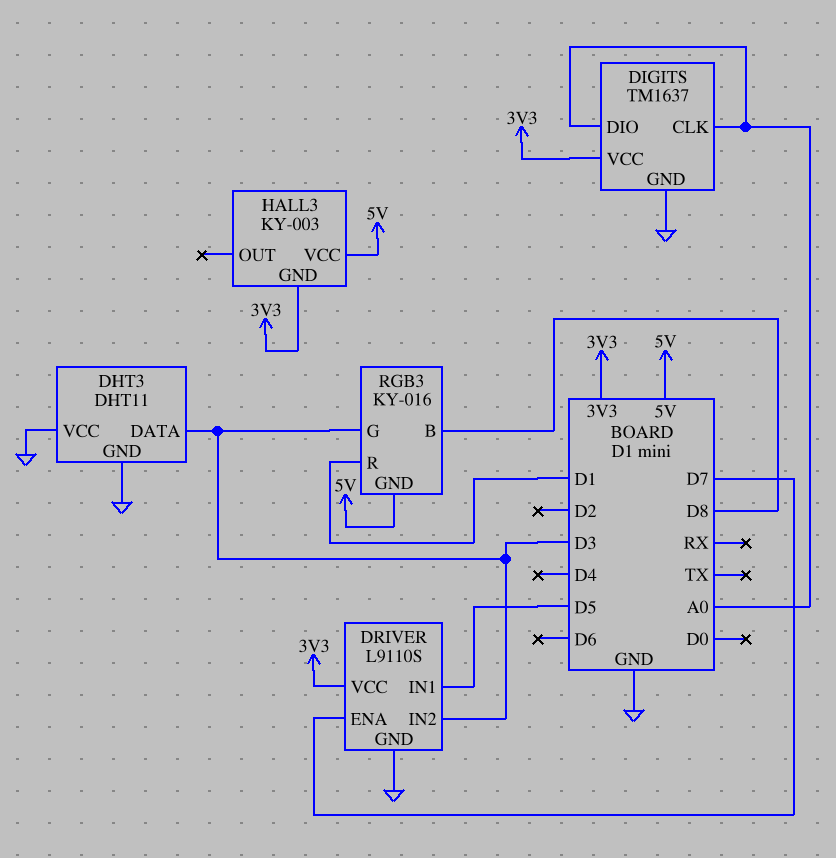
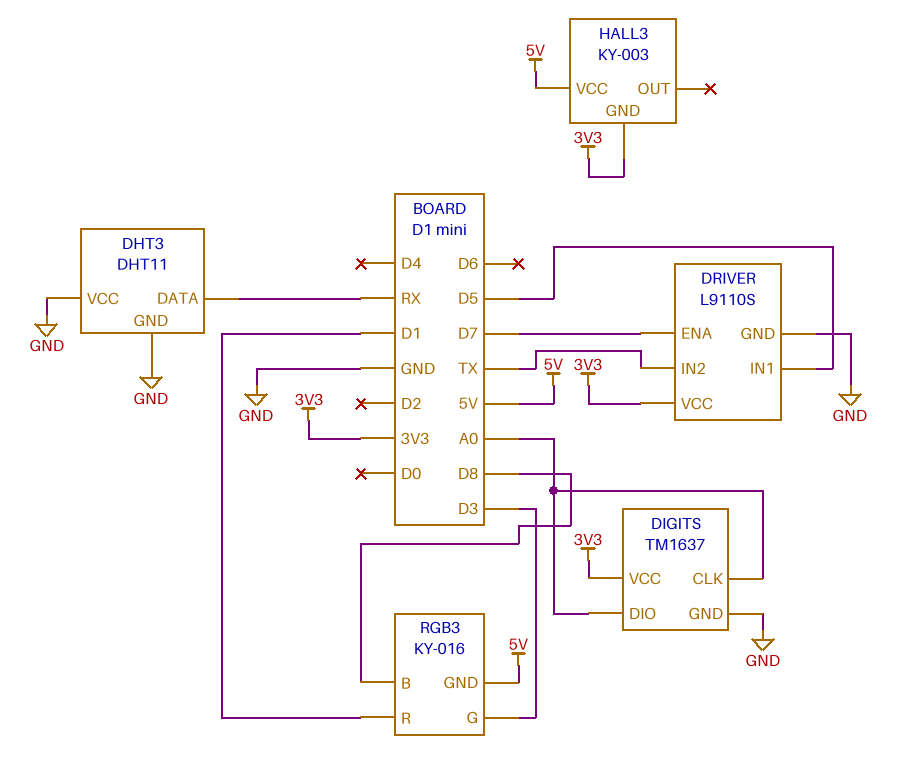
DHT3 pin DATA: D3 -> RX
DRIVER pin IN2: D3 -> TX

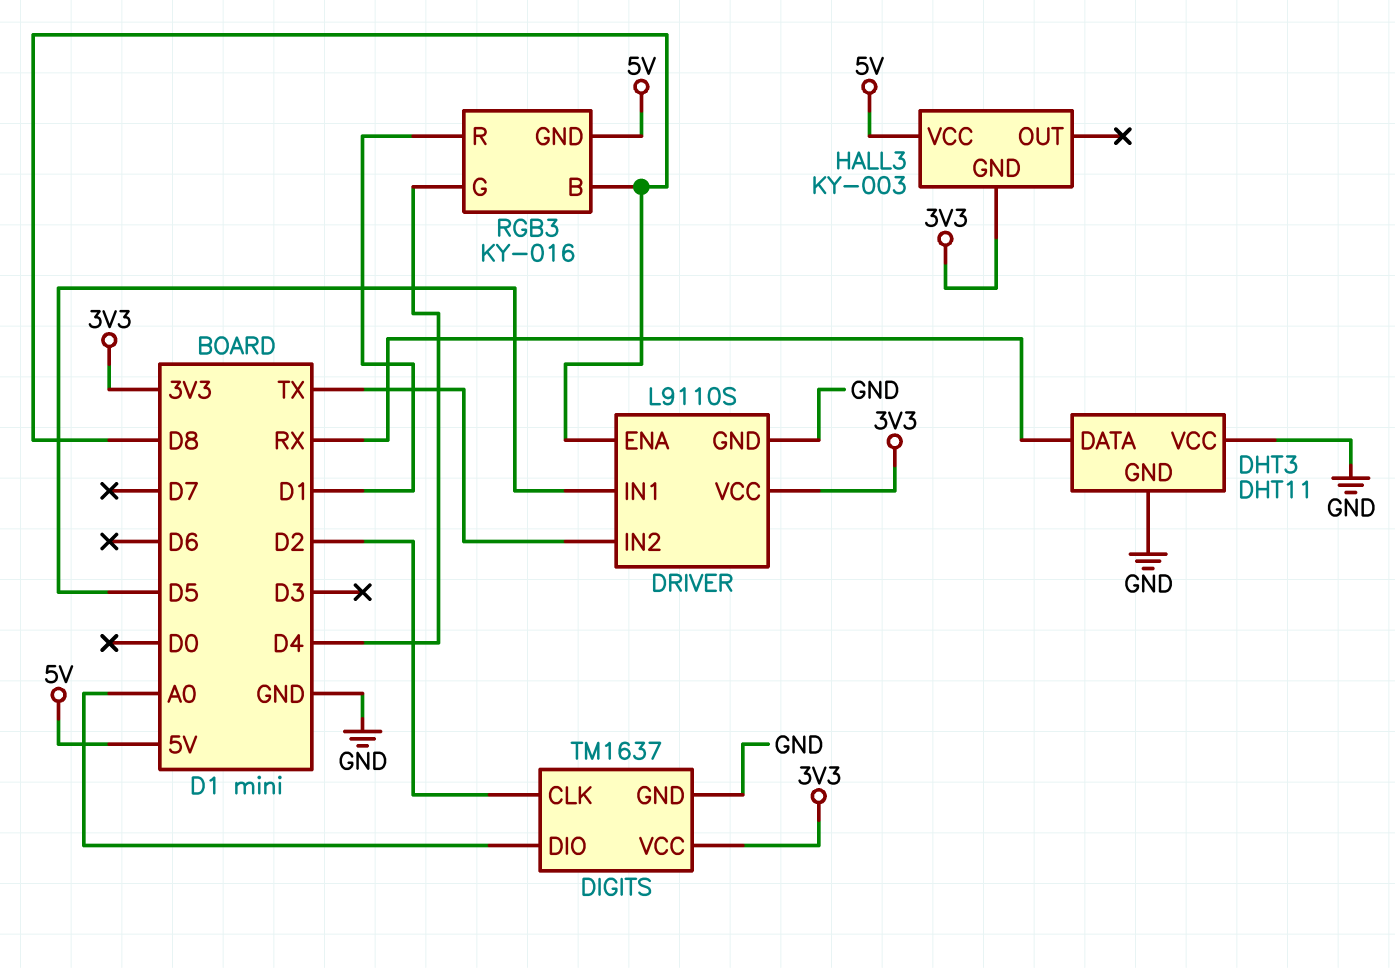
DIGITS pin CLK: A0 -> D2
DRIVER pin ENA: D7 -> D8
RGB3 pin G: D3 -> D4

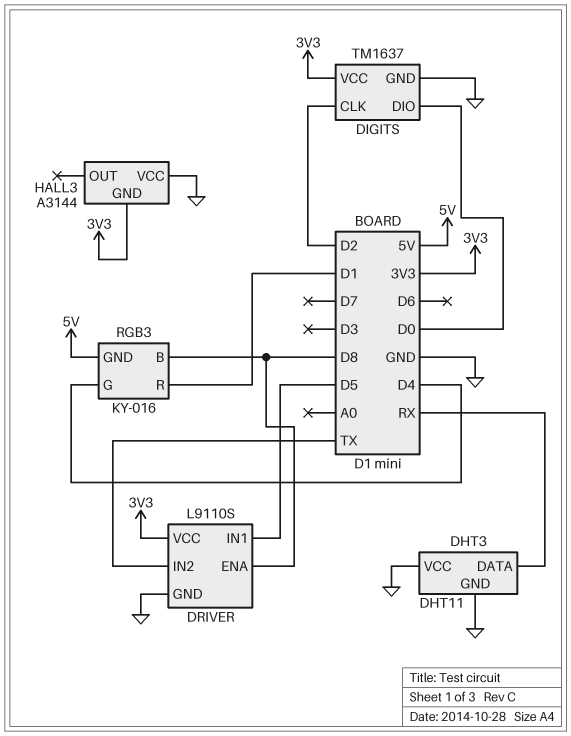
DIGITS pin DIO: A0 -> D0
HALL3: KY-003 -> A3144
HALL3 pin VCC: 5V -> GND

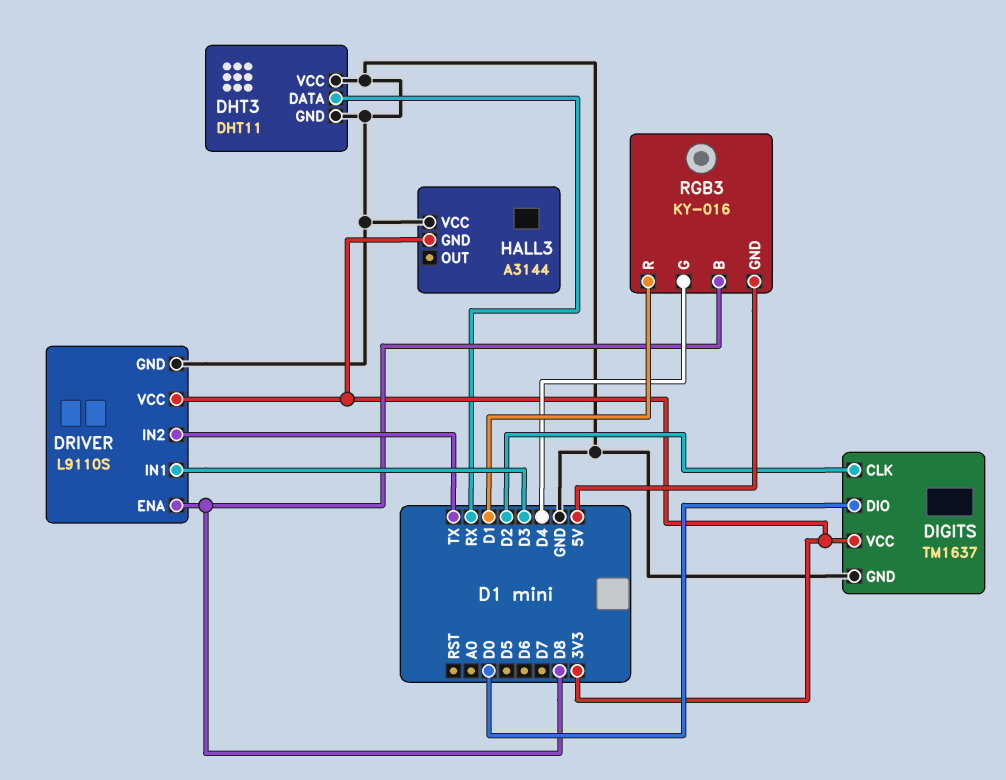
DRIVER pin IN1: D5 -> D3

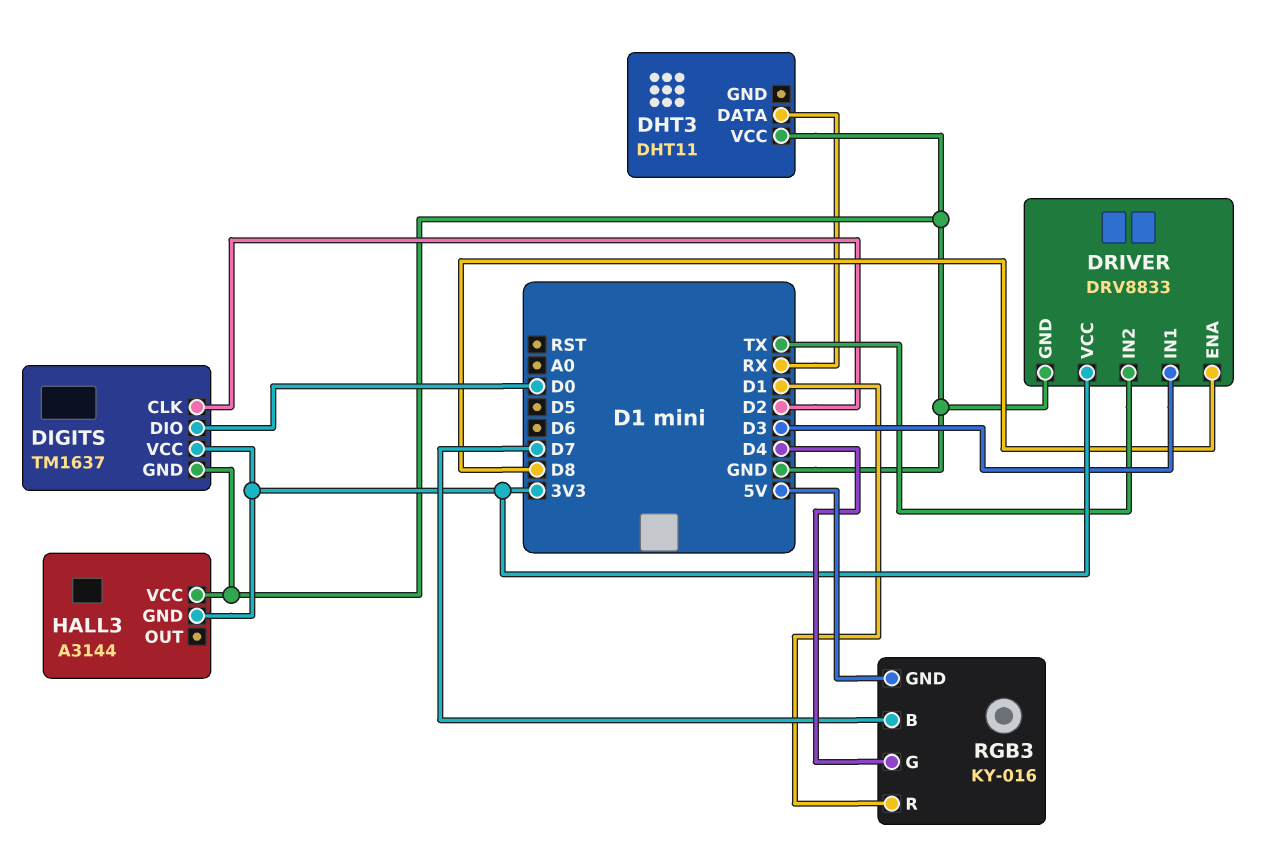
DHT3 pin GND: GND -> none
DRIVER: L9110S -> DRV8833
RGB3 pin B: D8 -> D7

